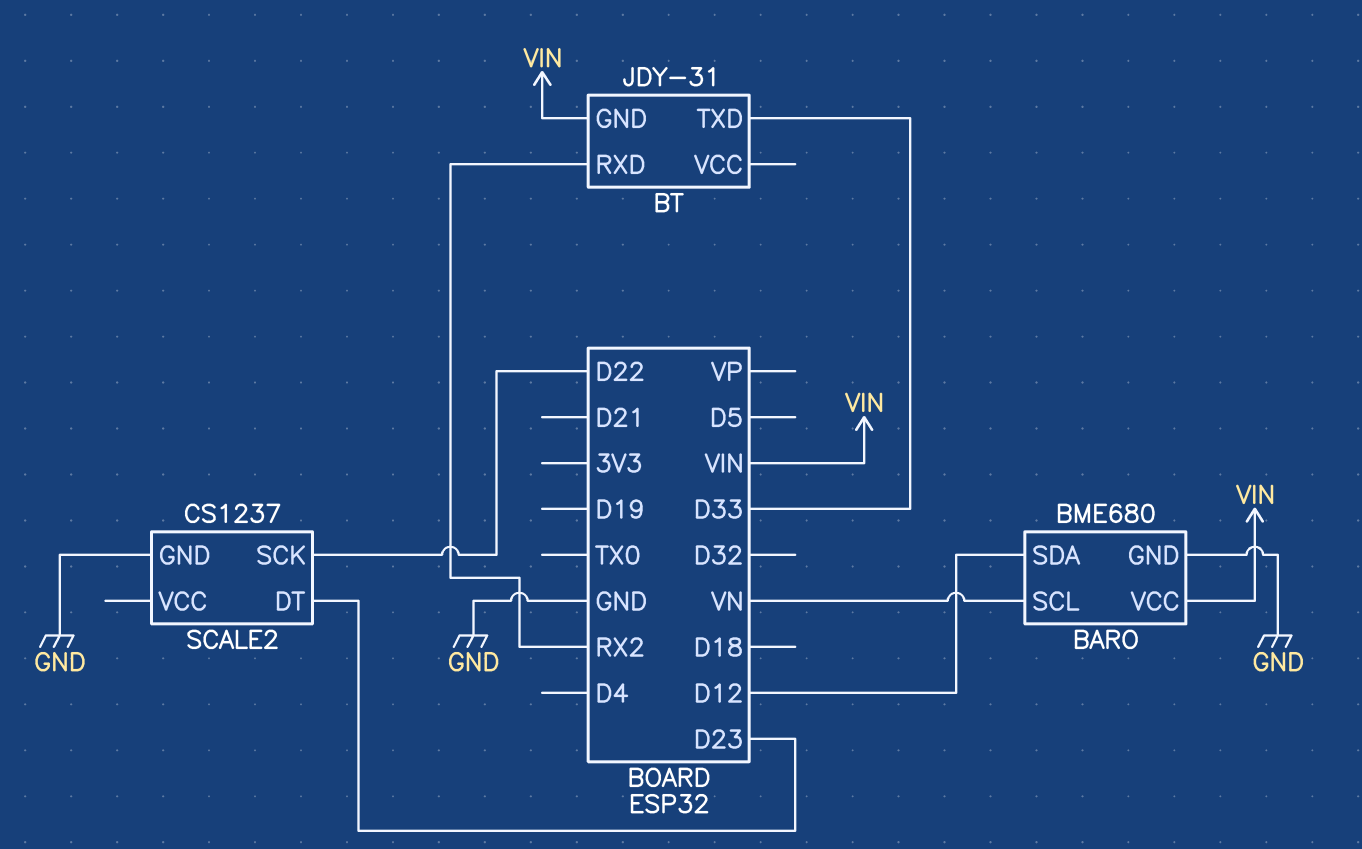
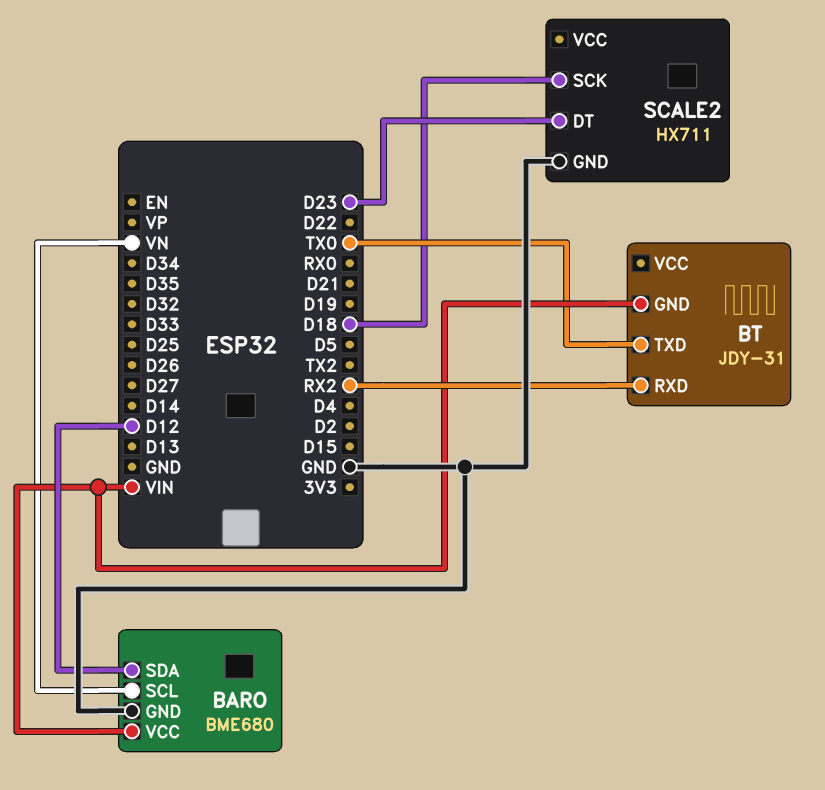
BT pin TXD: D33 -> TX0
SCALE2: CS1237 -> HX711
SCALE2 pin SCK: D22 -> D18

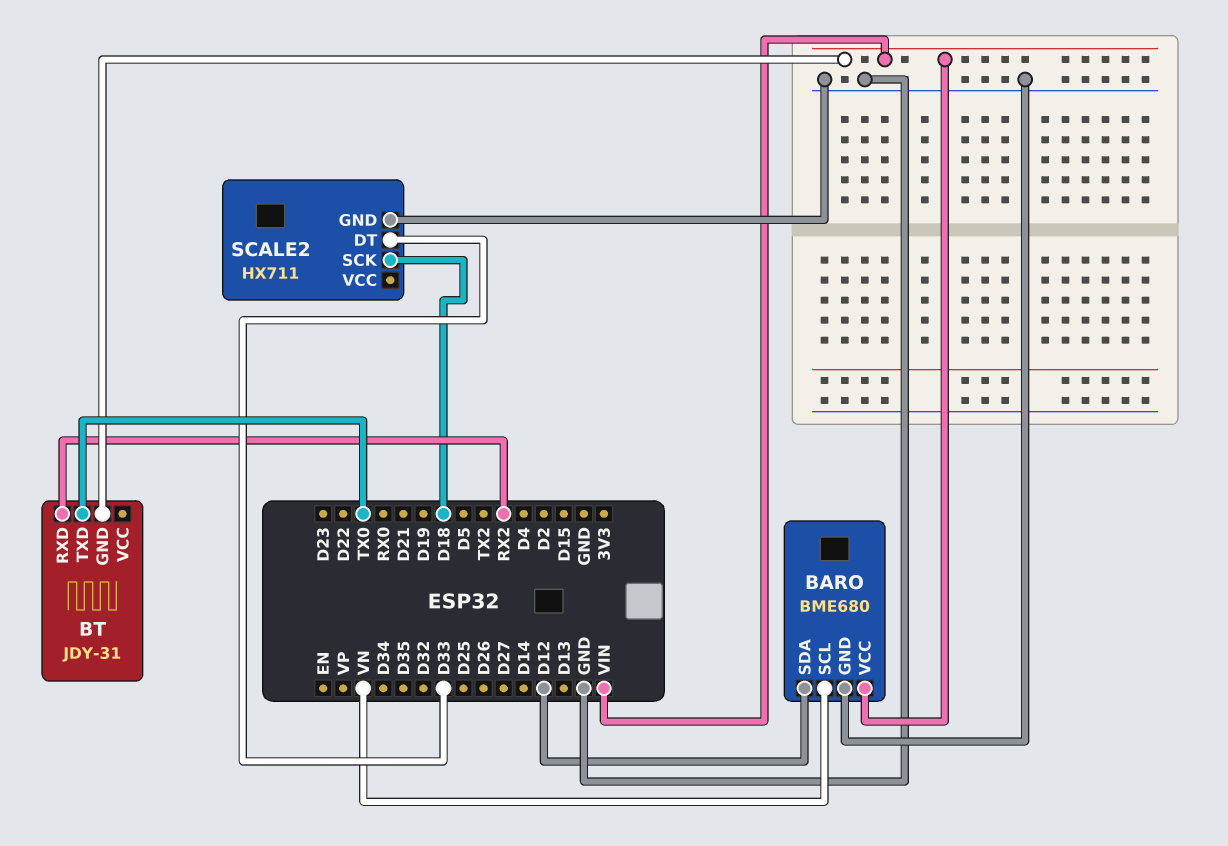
SCALE2 pin DT: D23 -> D33

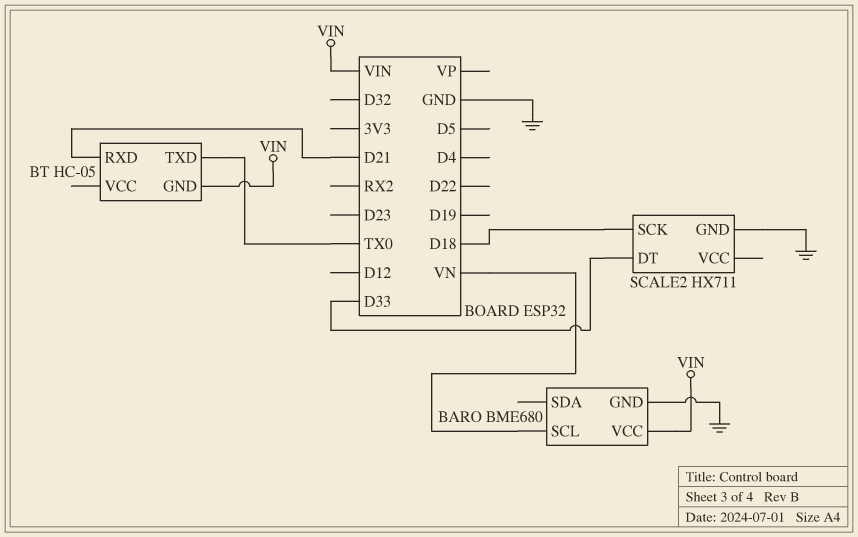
BARO pin SDA: D12 -> none
BT: JDY-31 -> HC-05
BT pin RXD: RX2 -> D21

